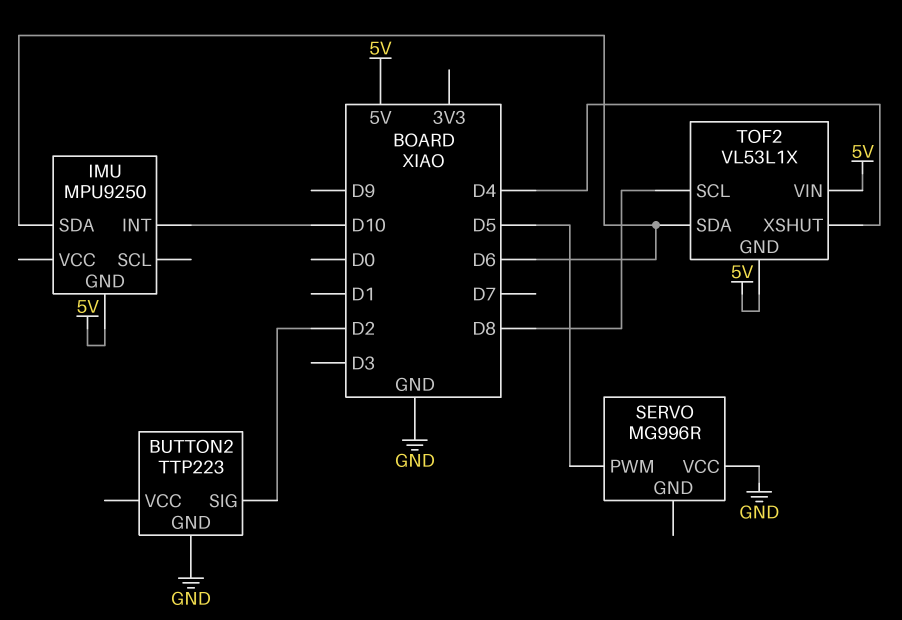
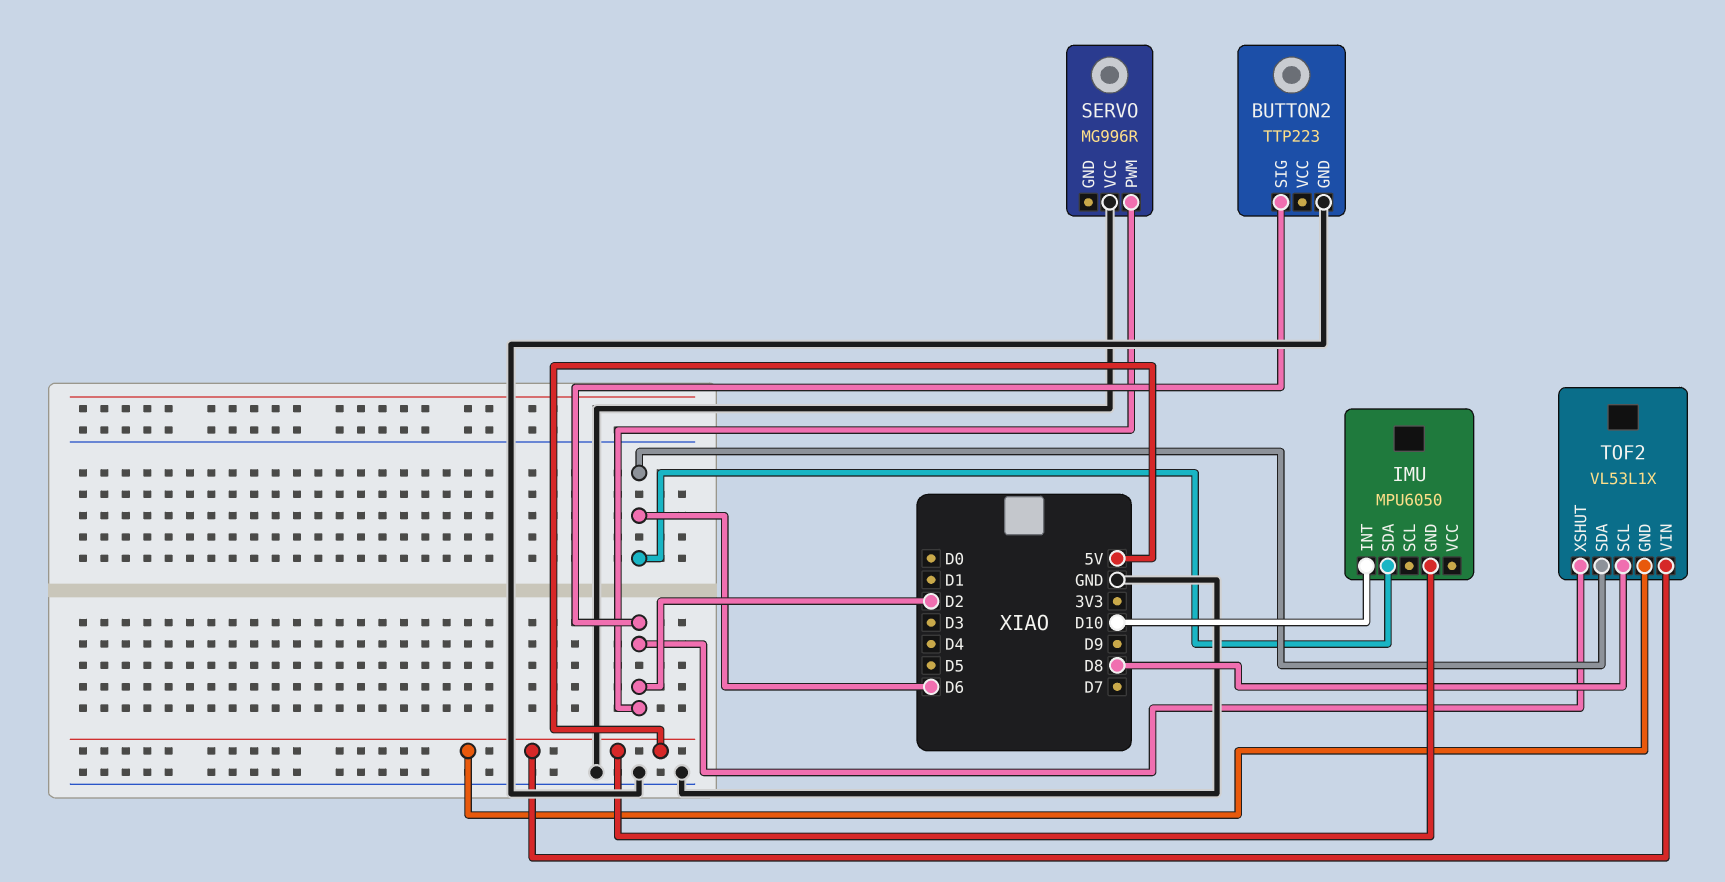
IMU: MPU9250 -> MPU6050
SERVO pin PWM: D5 -> D2
TOF2 pin XSHUT: D4 -> D2

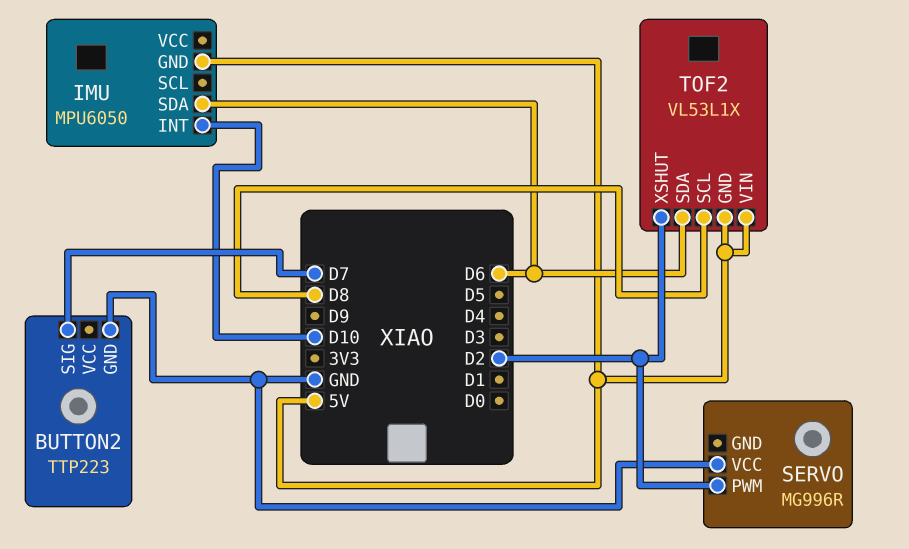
BUTTON2 pin SIG: D2 -> D7

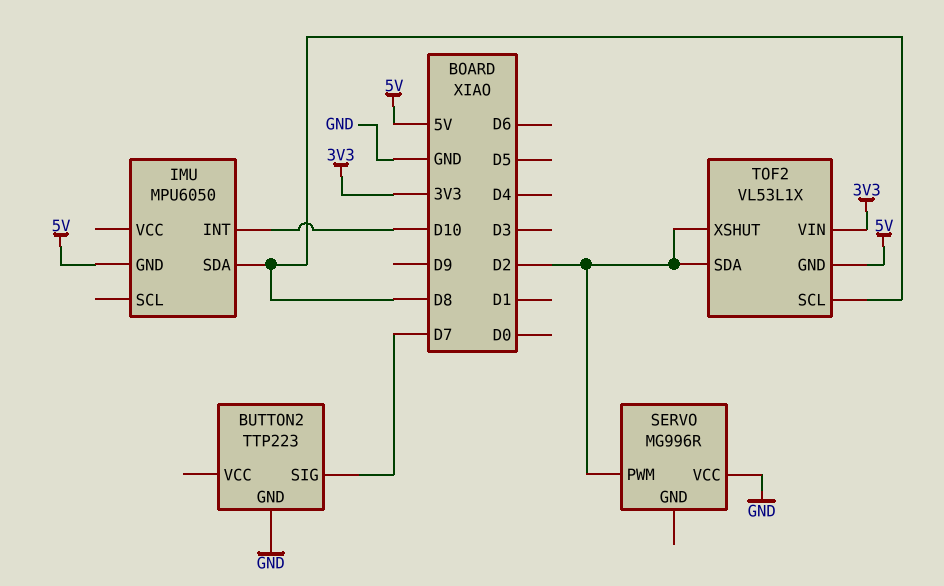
IMU pin SDA: D6 -> D8
TOF2 pin SDA: D6 -> D2
TOF2 pin VIN: 5V -> 3V3

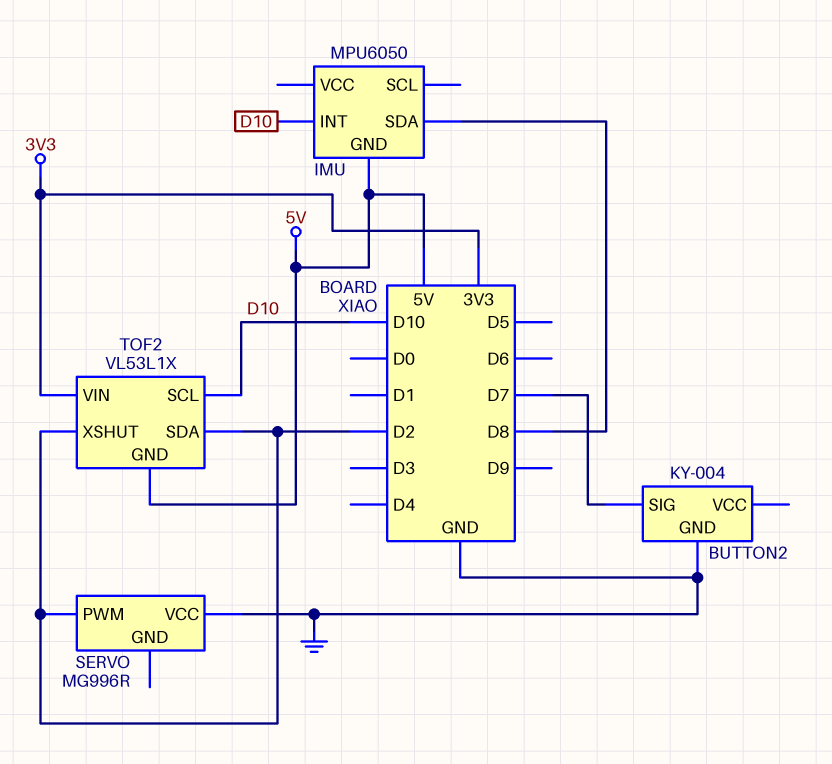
BUTTON2: TTP223 -> KY-004
TOF2 pin SCL: D8 -> D10

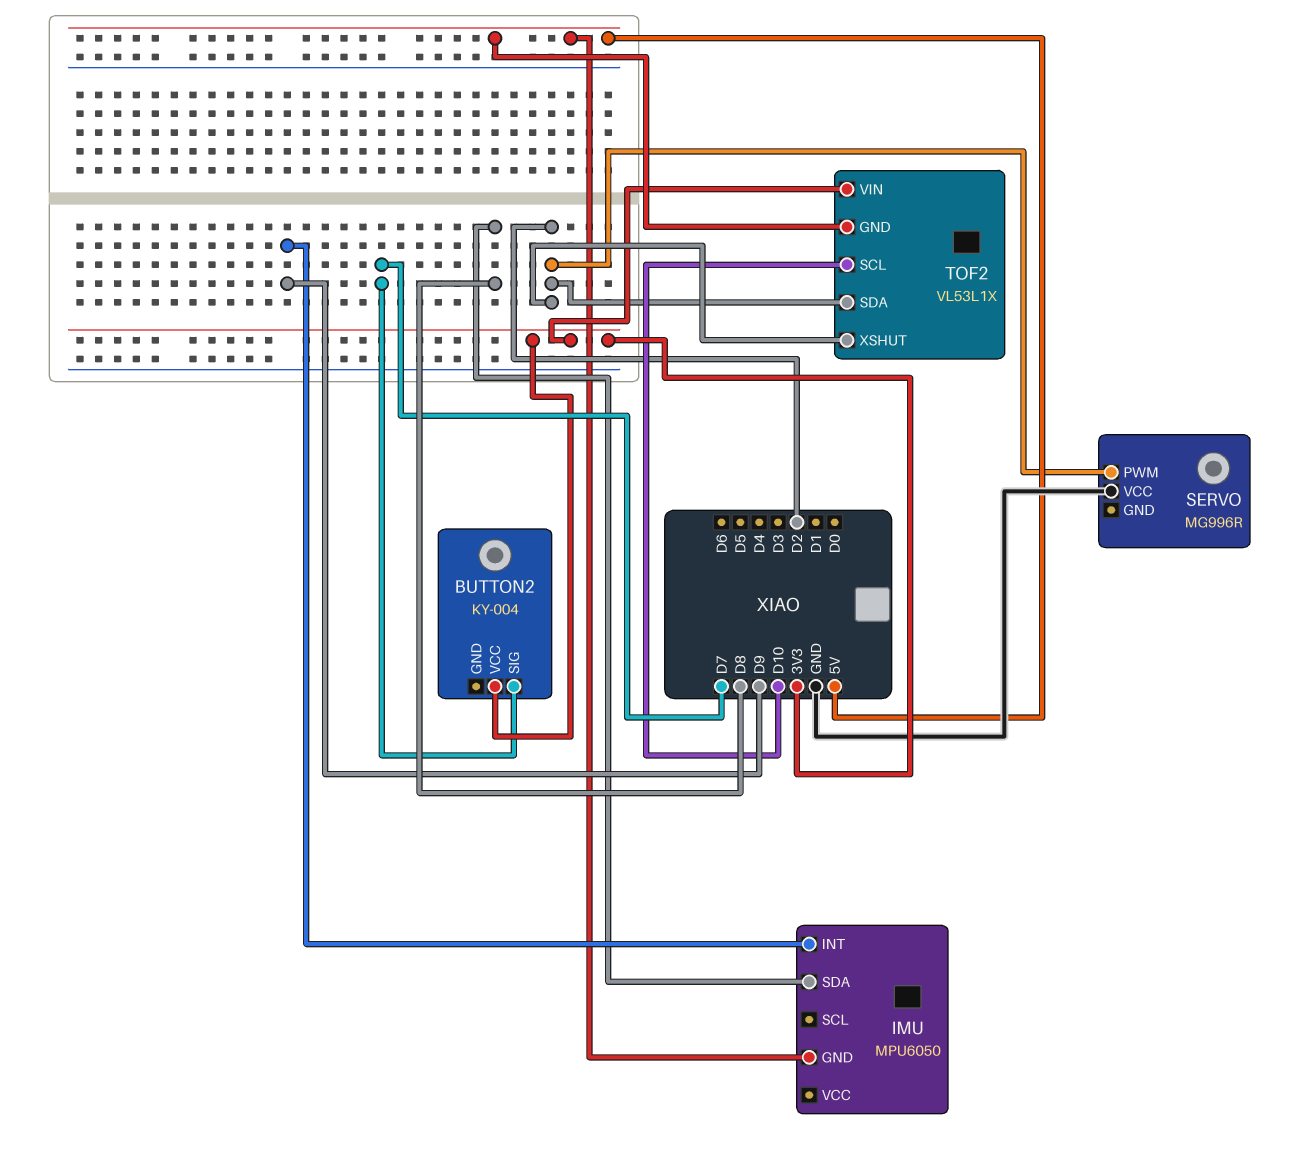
BUTTON2 pin GND: GND -> none
BUTTON2 pin VCC: none -> 3V3
IMU pin INT: D10 -> D9

